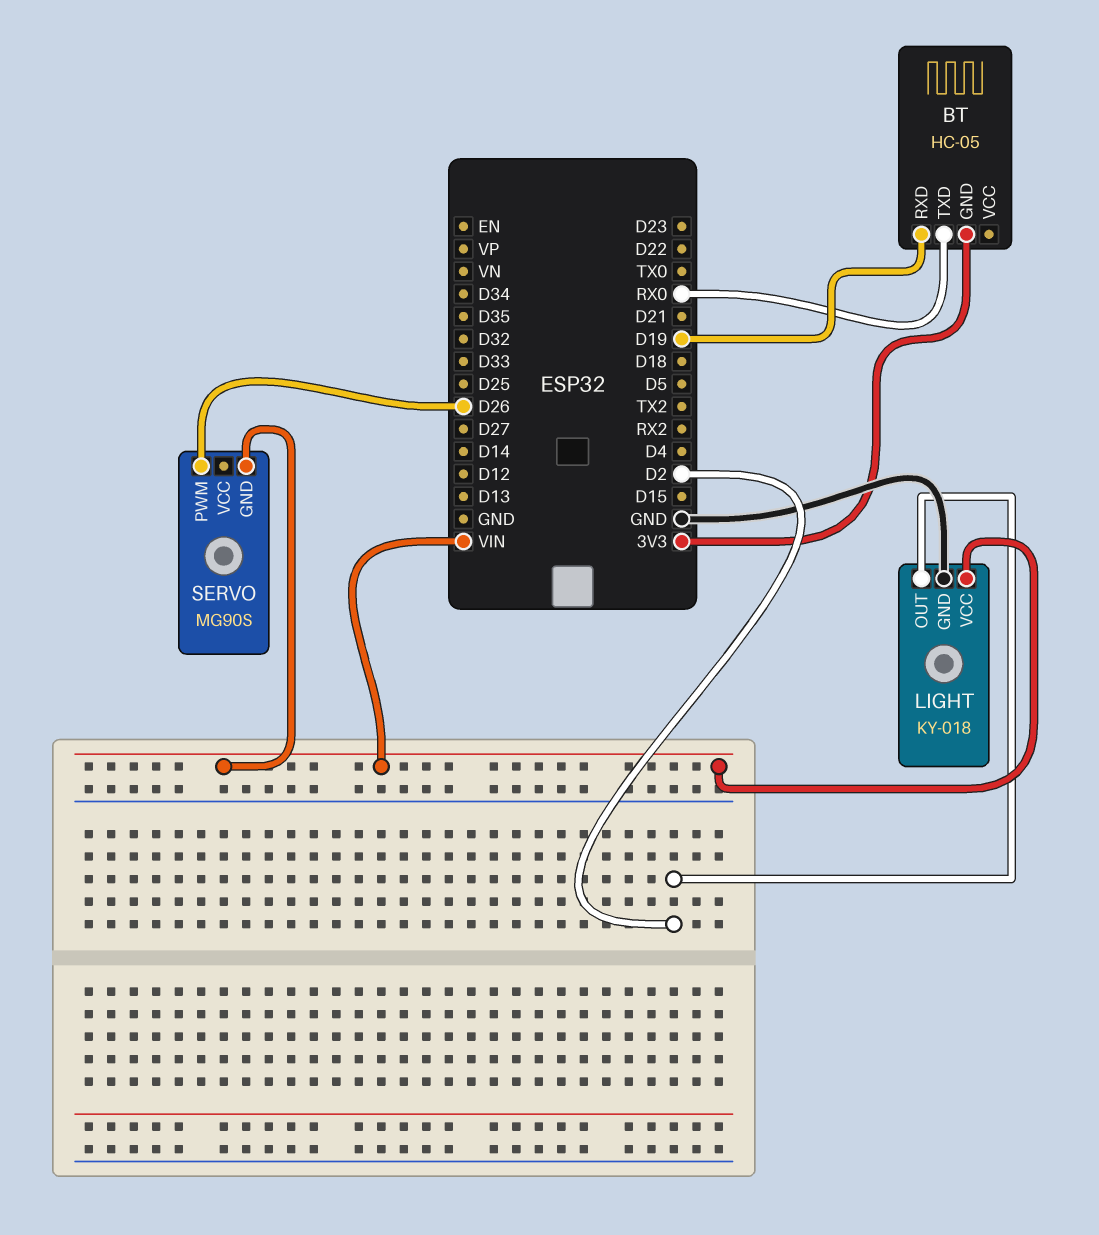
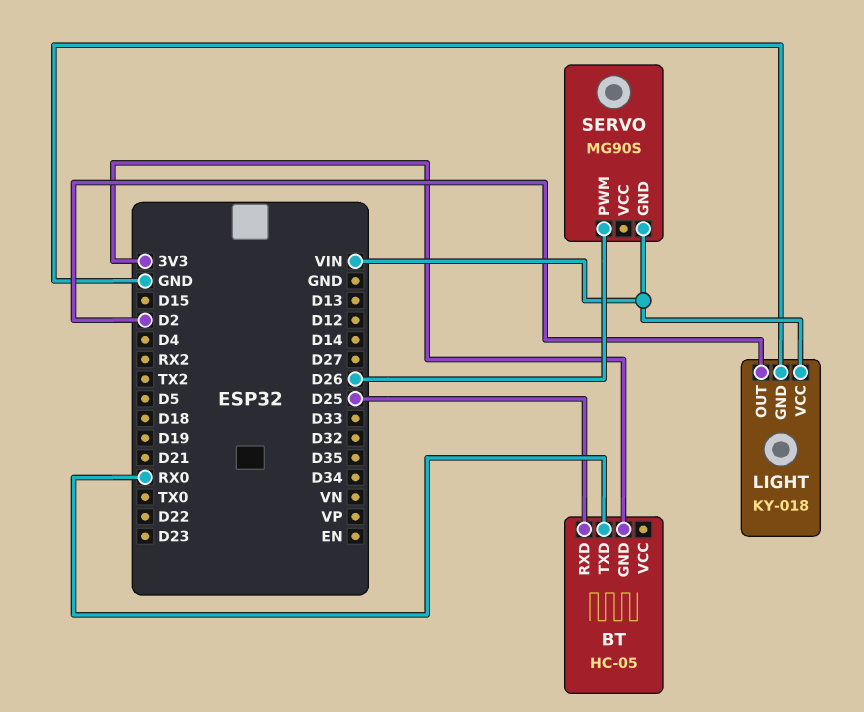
BT pin RXD: D19 -> D25

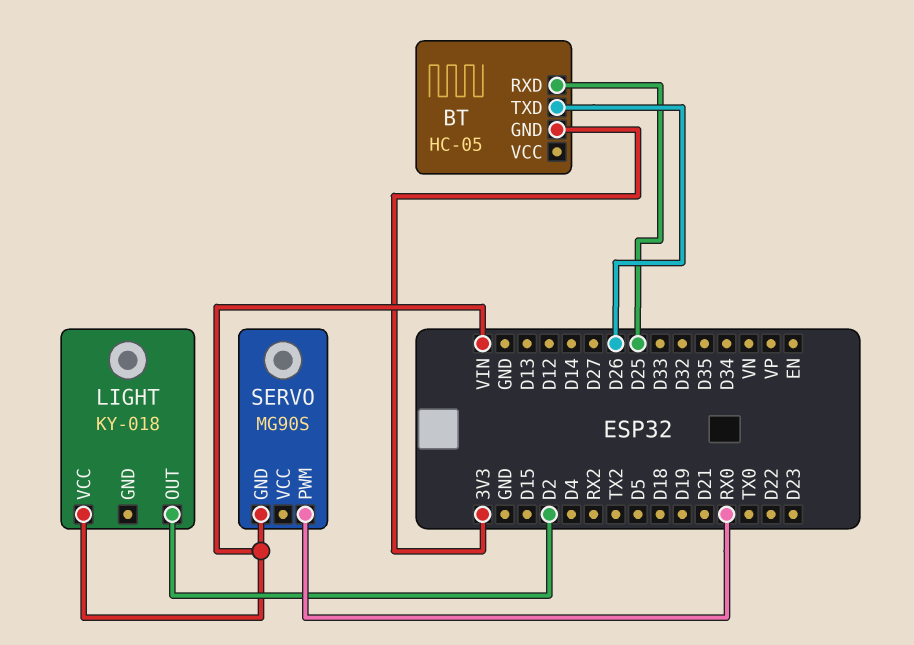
BT pin TXD: RX0 -> D26
LIGHT pin GND: GND -> none
SERVO pin PWM: D26 -> RX0

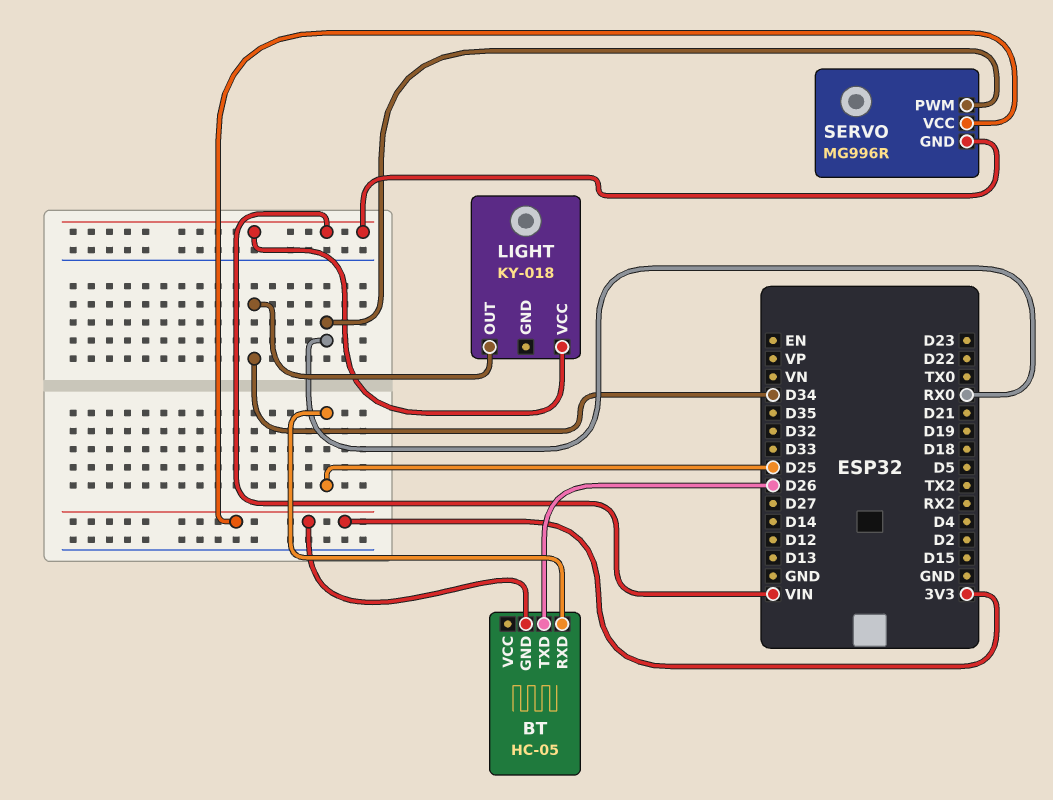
LIGHT pin OUT: D2 -> D34
SERVO: MG90S -> MG996R
SERVO pin VCC: none -> 3V3

